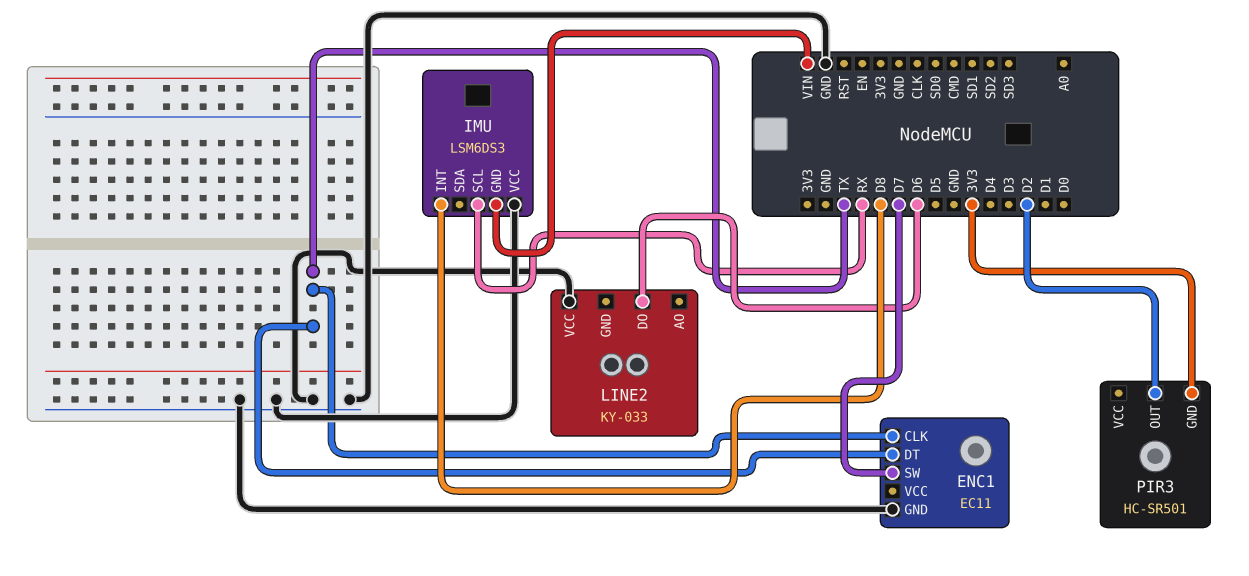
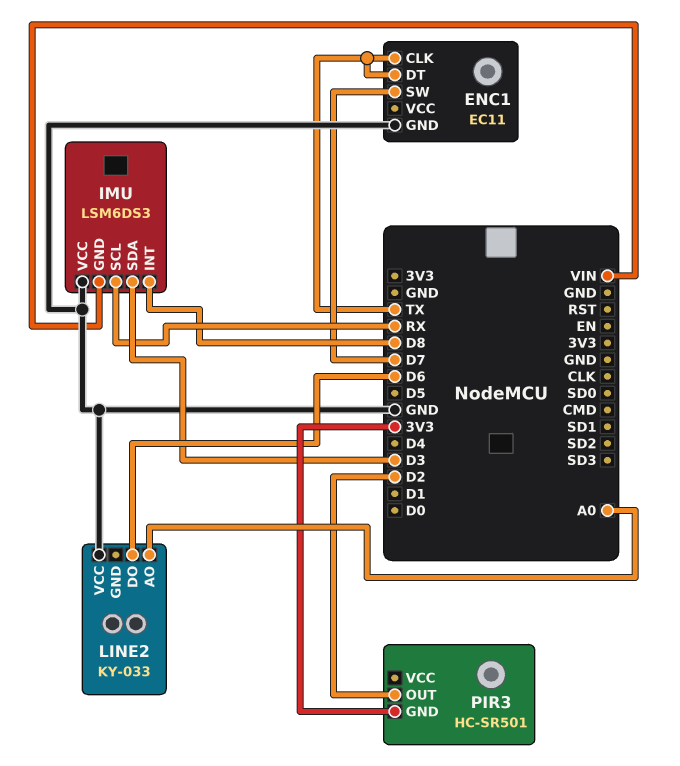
IMU pin SDA: none -> D3
LINE2 pin AO: none -> A0

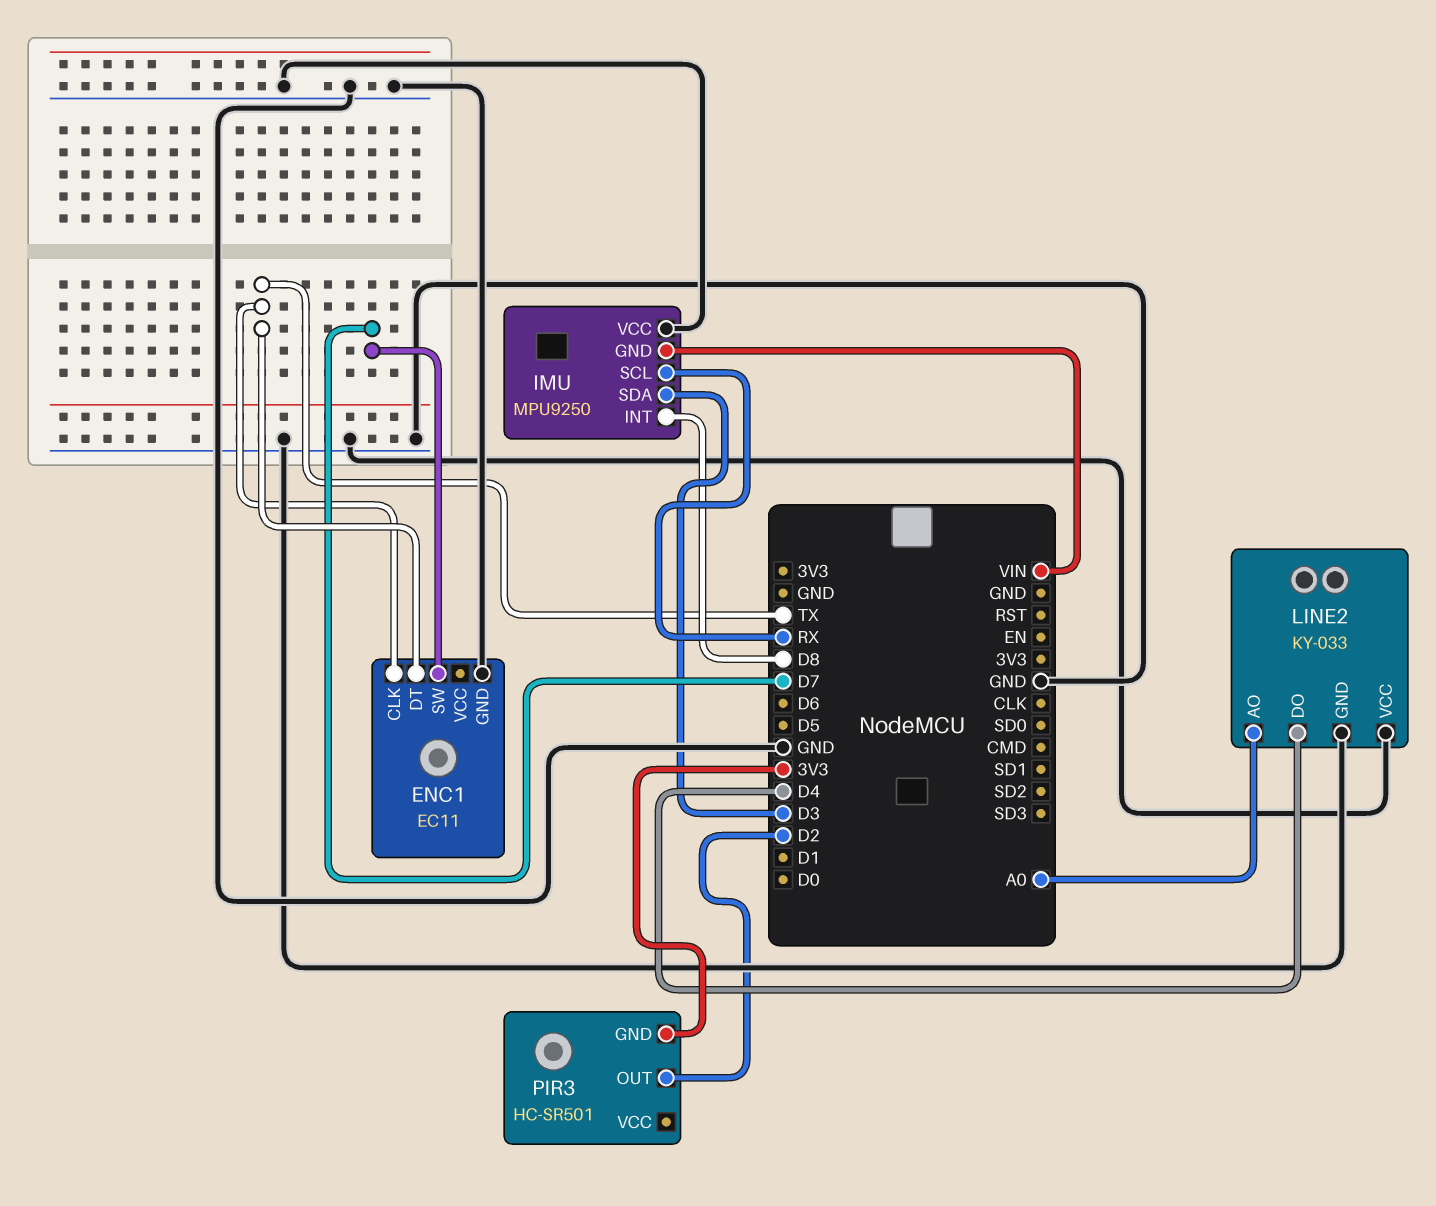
IMU: LSM6DS3 -> MPU9250
LINE2 pin DO: D6 -> D4
LINE2 pin GND: none -> GND

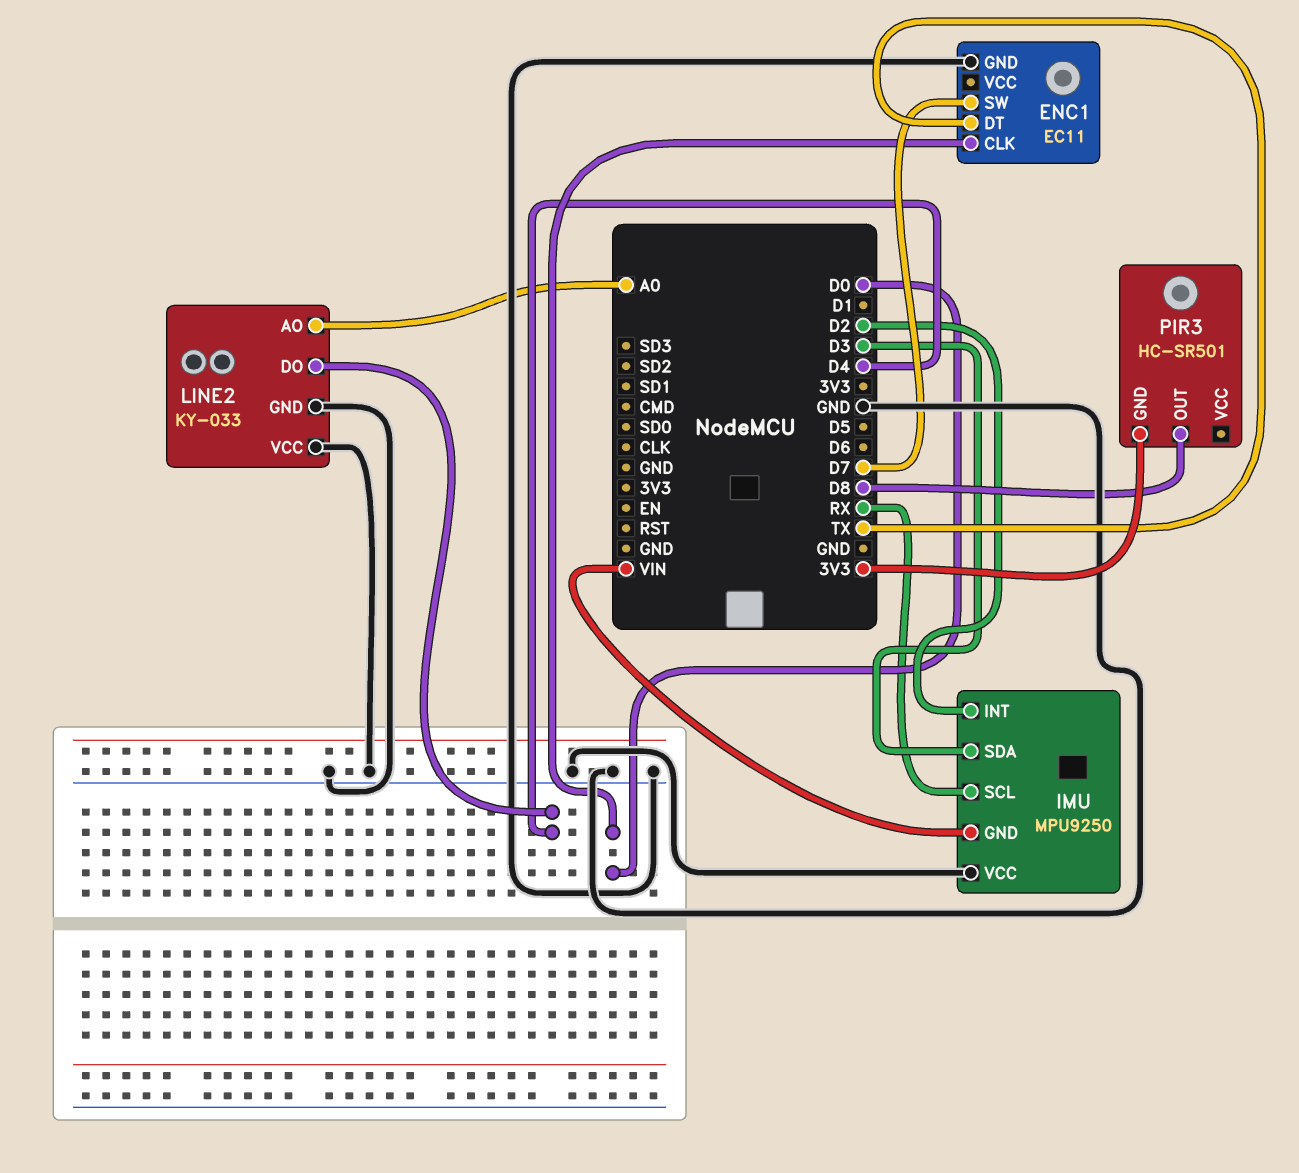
ENC1 pin CLK: TX -> D0
IMU pin INT: D8 -> D2
PIR3 pin OUT: D2 -> D8

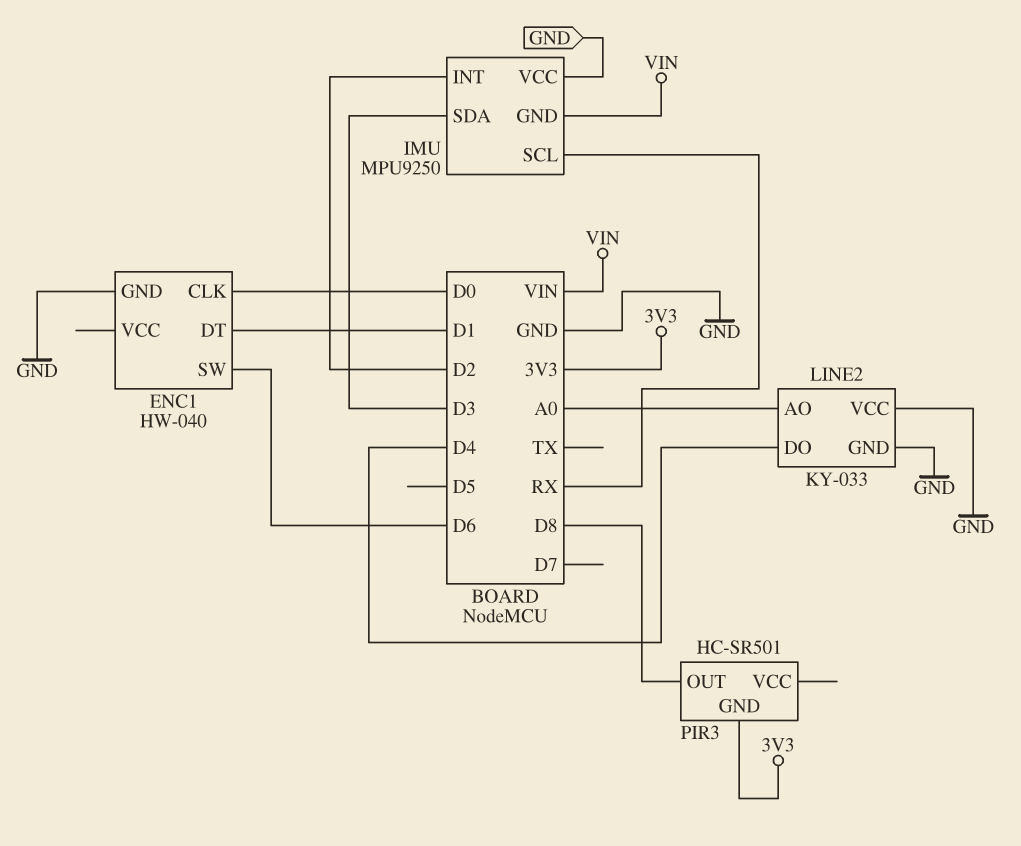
ENC1: EC11 -> HW-040
ENC1 pin DT: TX -> D1
ENC1 pin SW: D7 -> D6

